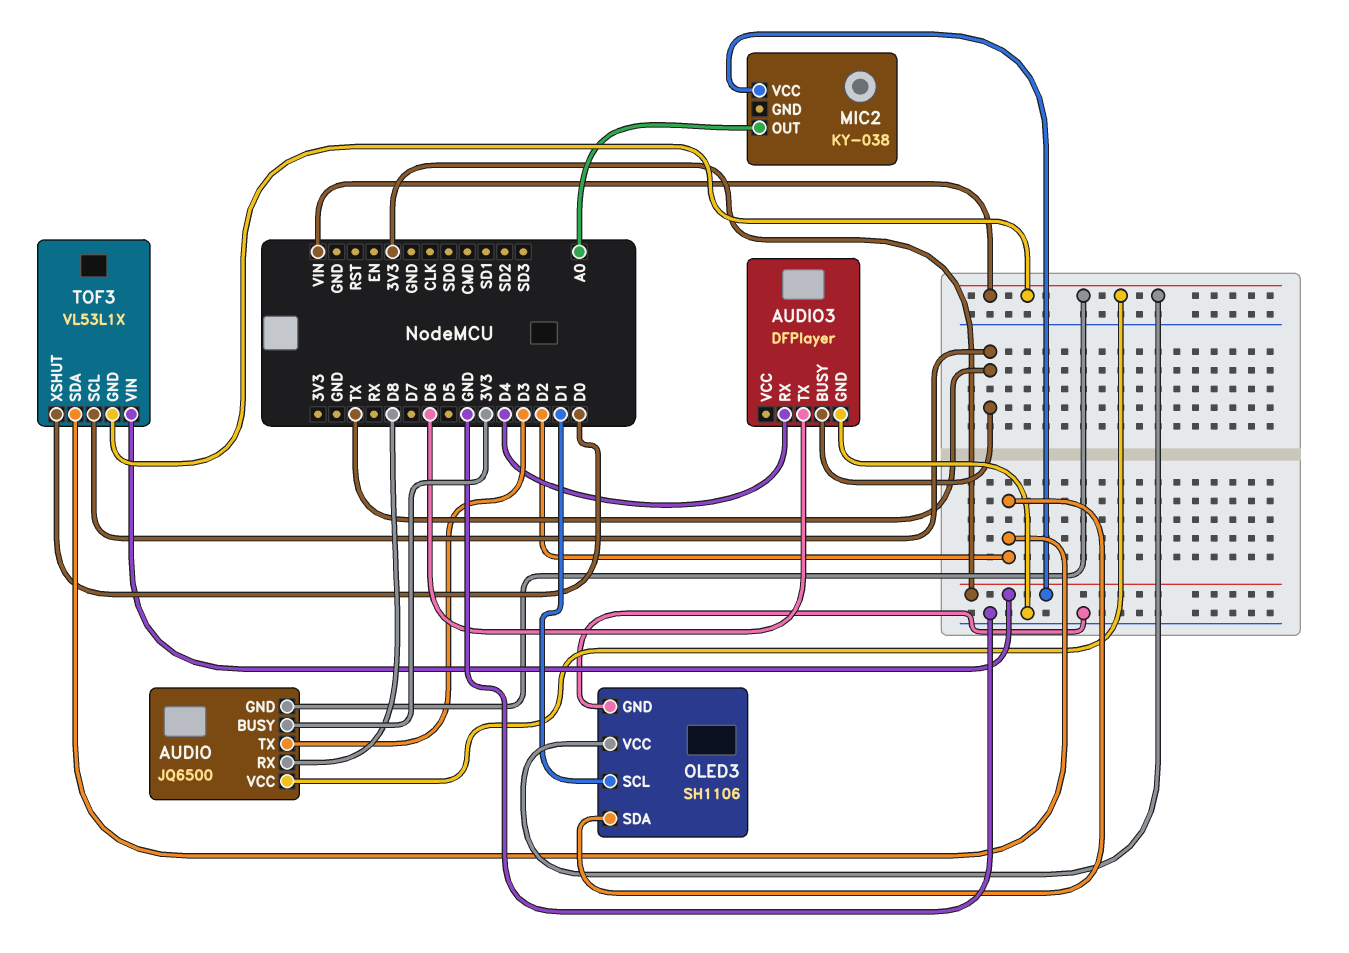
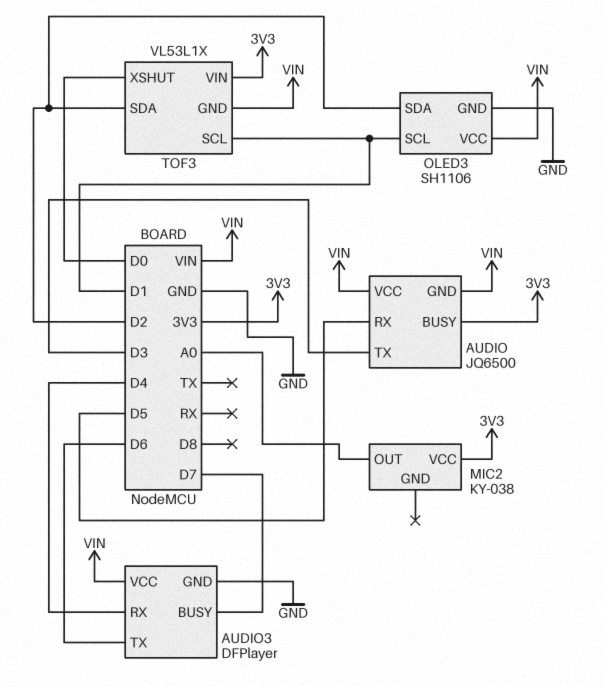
AUDIO pin RX: D8 -> D5
AUDIO3 pin BUSY: TX -> D7
AUDIO3 pin VCC: none -> VIN
TOF3 pin SCL: TX -> D1

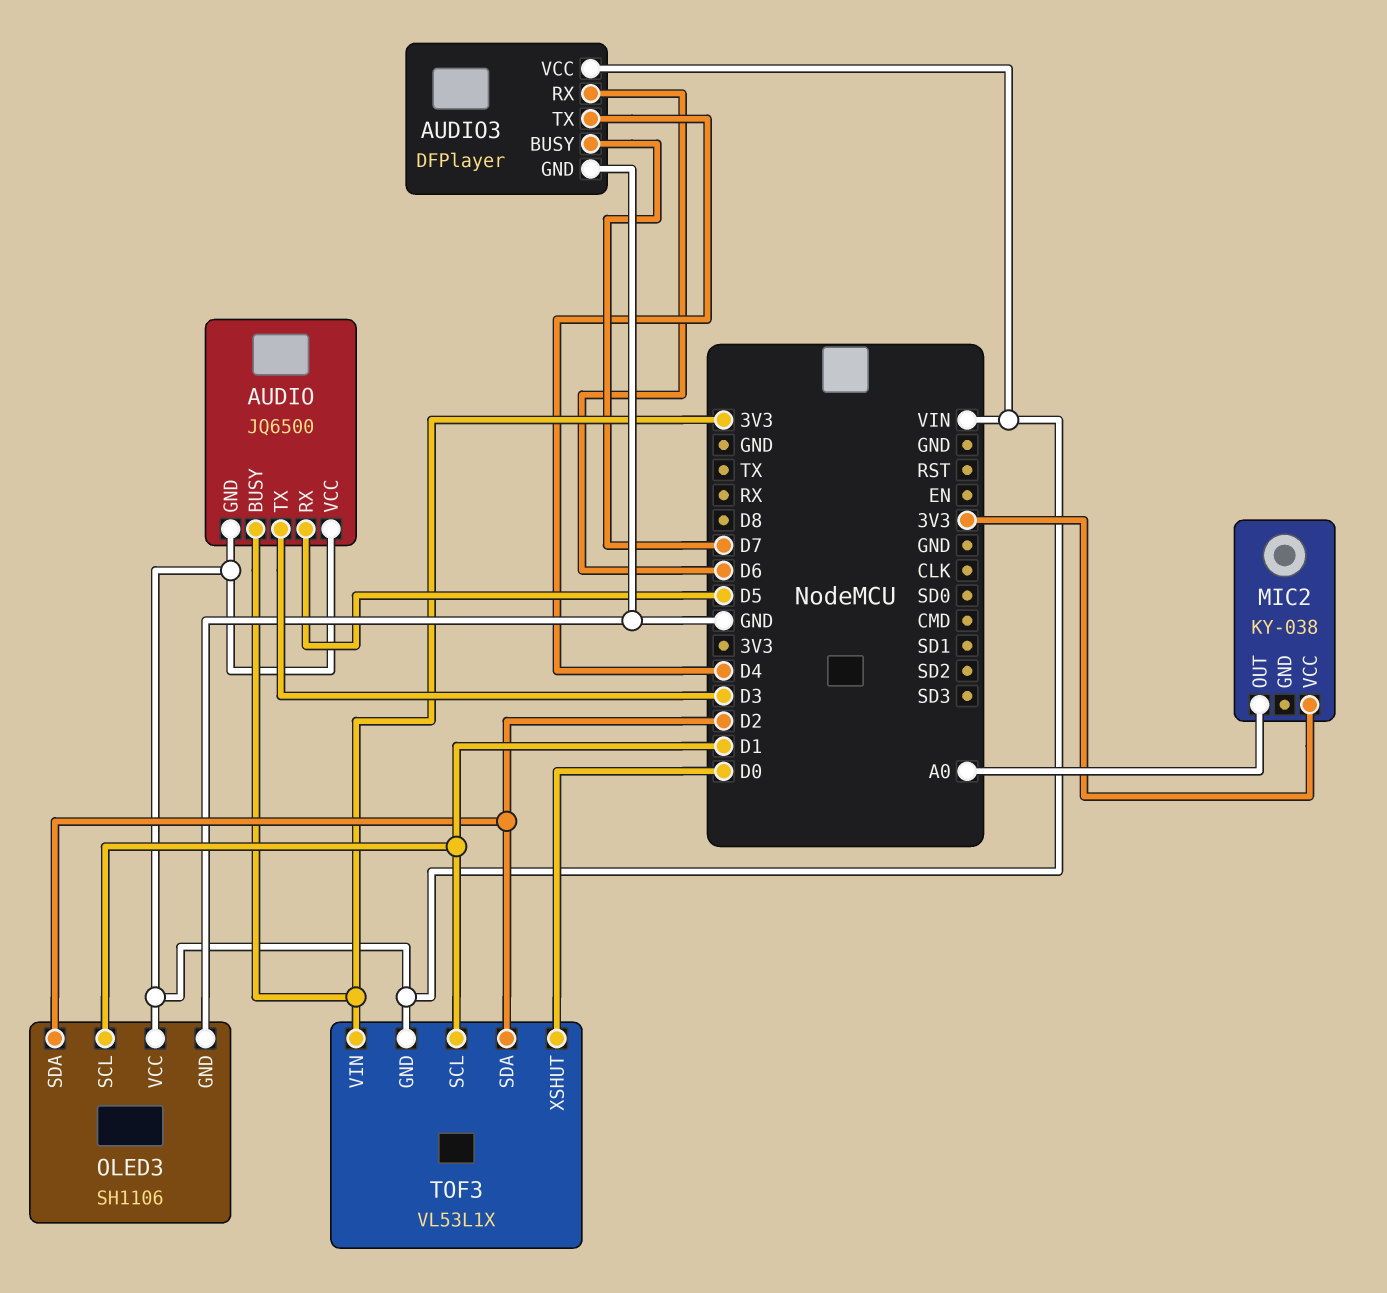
AUDIO3 pin RX: D4 -> D6
AUDIO3 pin TX: D6 -> D4

